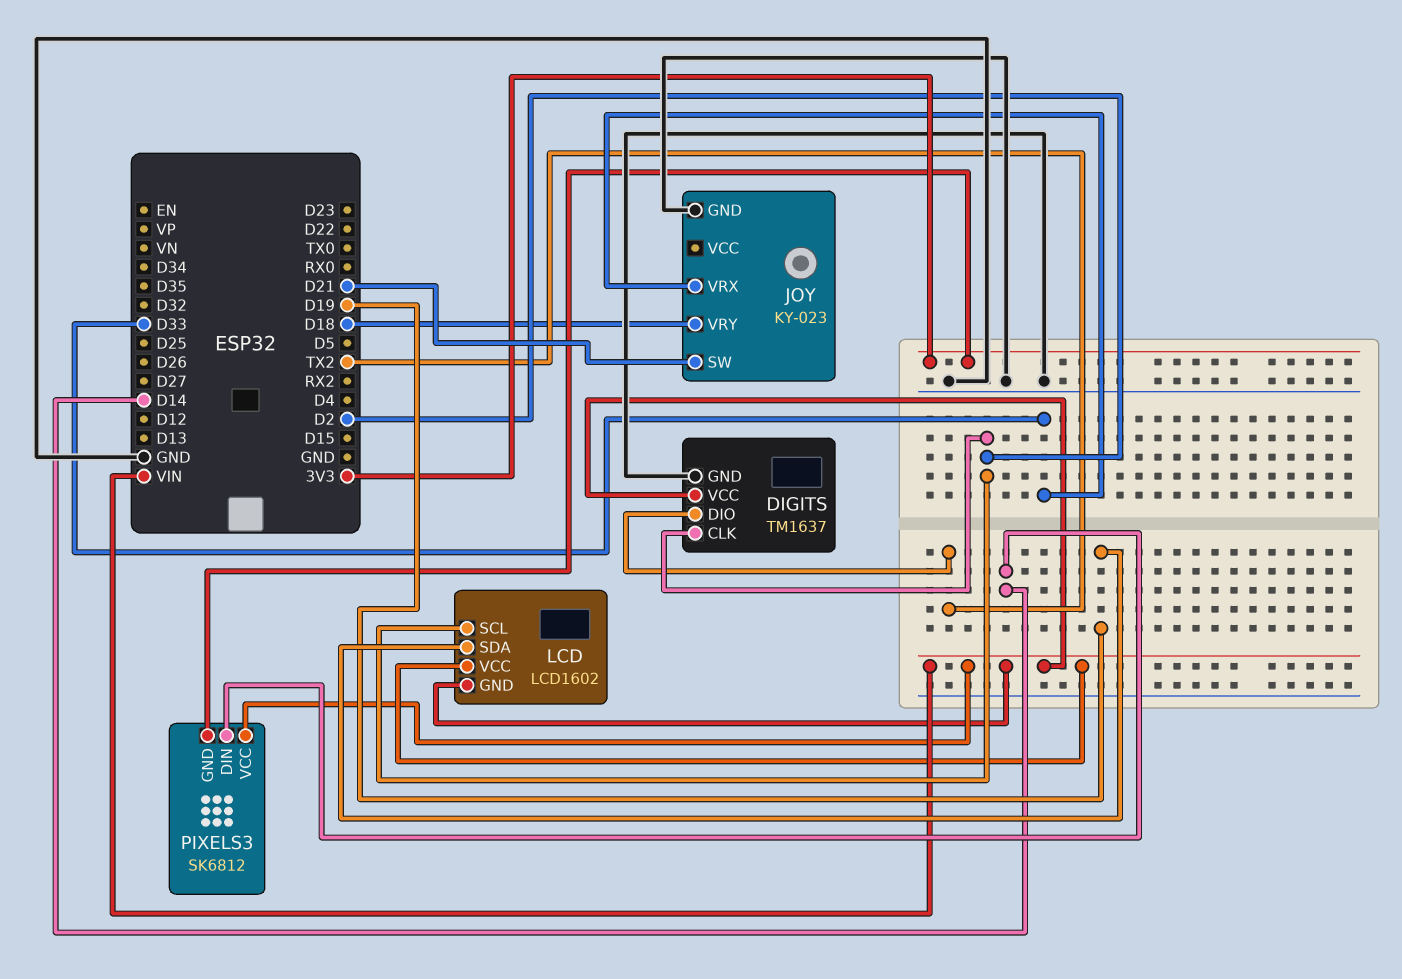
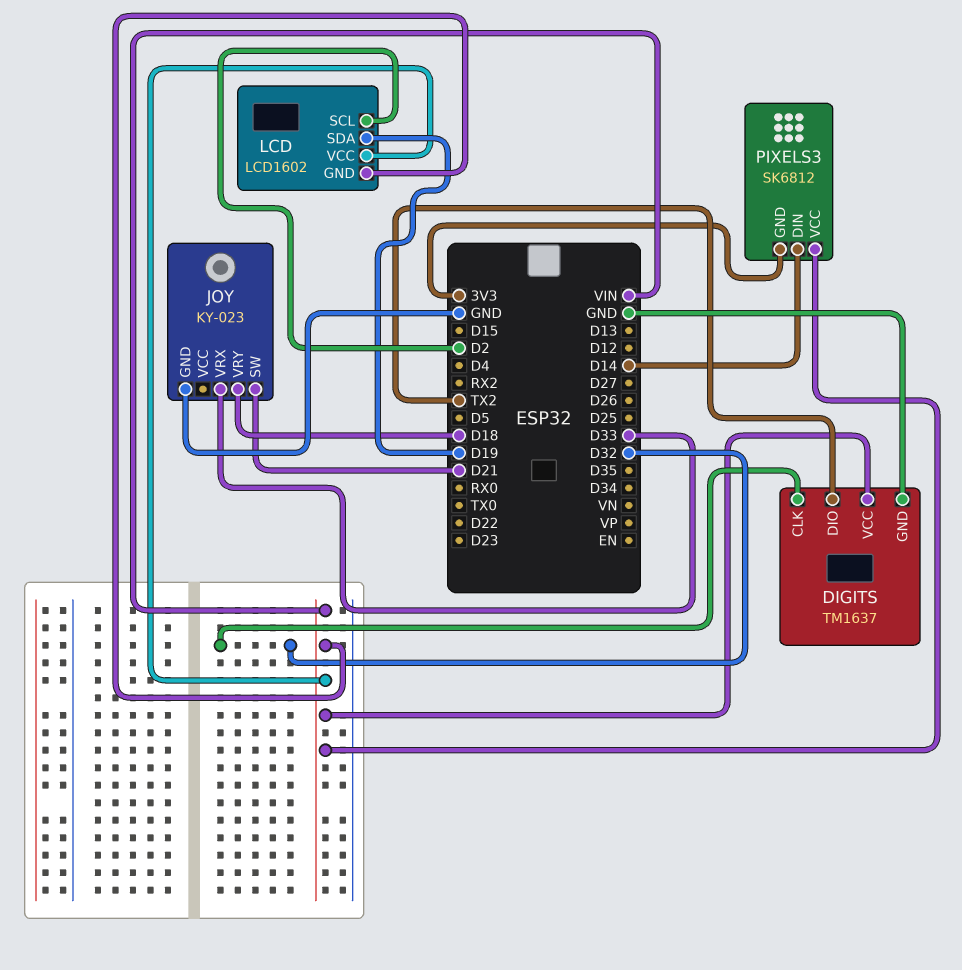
DIGITS pin CLK: D2 -> D32

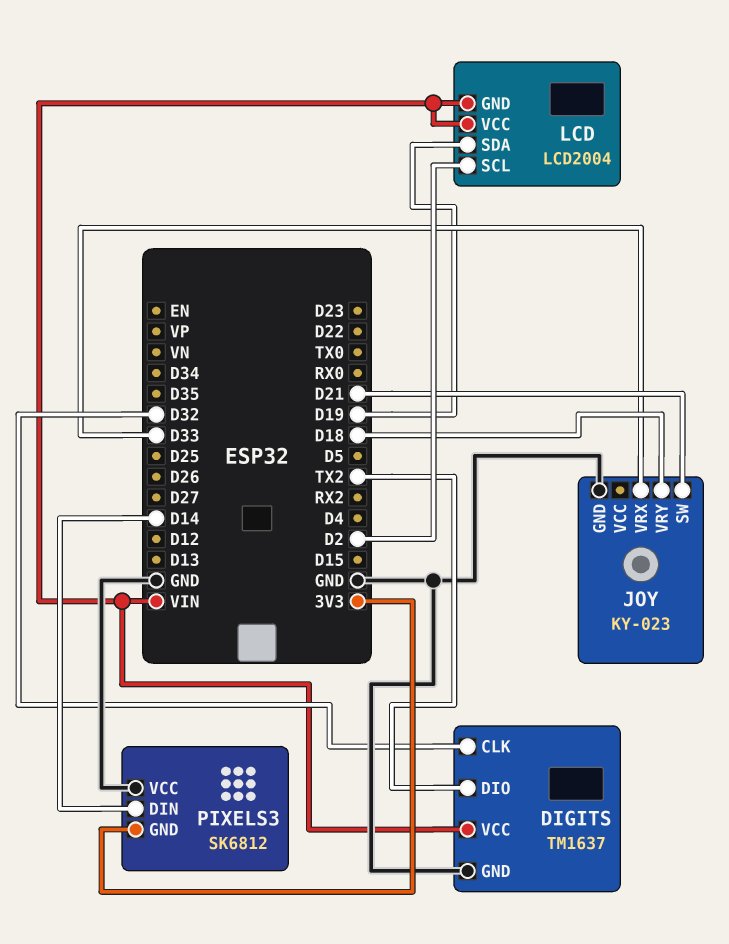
LCD: LCD1602 -> LCD2004
PIXELS3 pin VCC: VIN -> GND

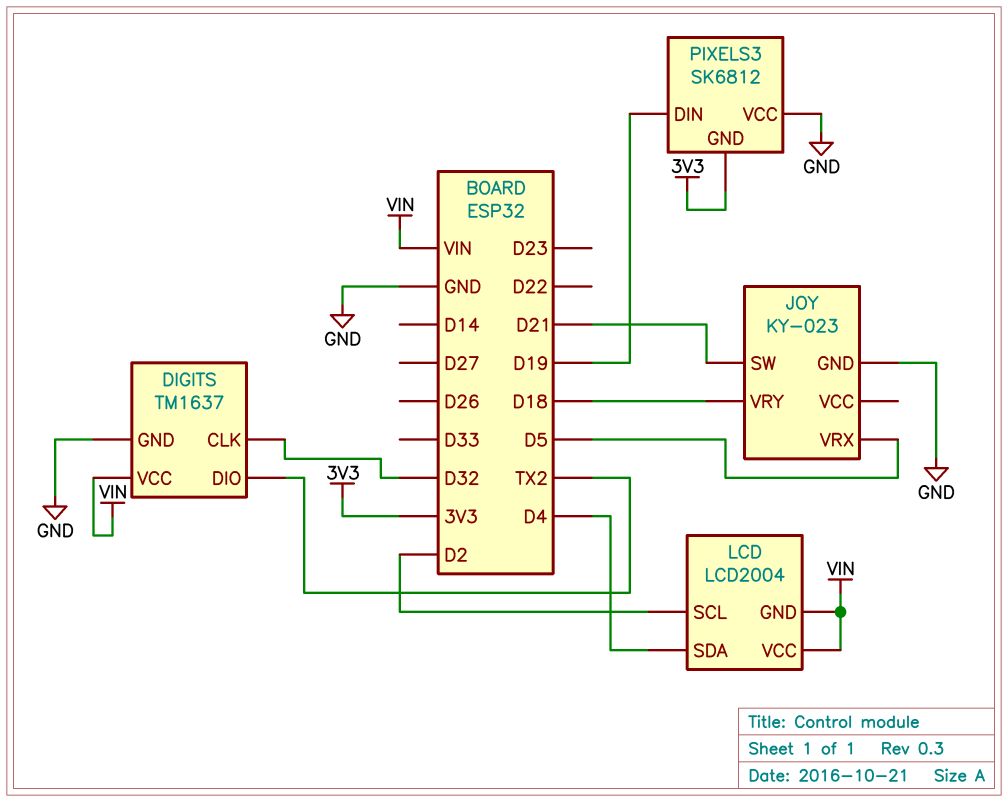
JOY pin VRX: D33 -> D5
LCD pin SDA: D19 -> D4
PIXELS3 pin DIN: D14 -> D19

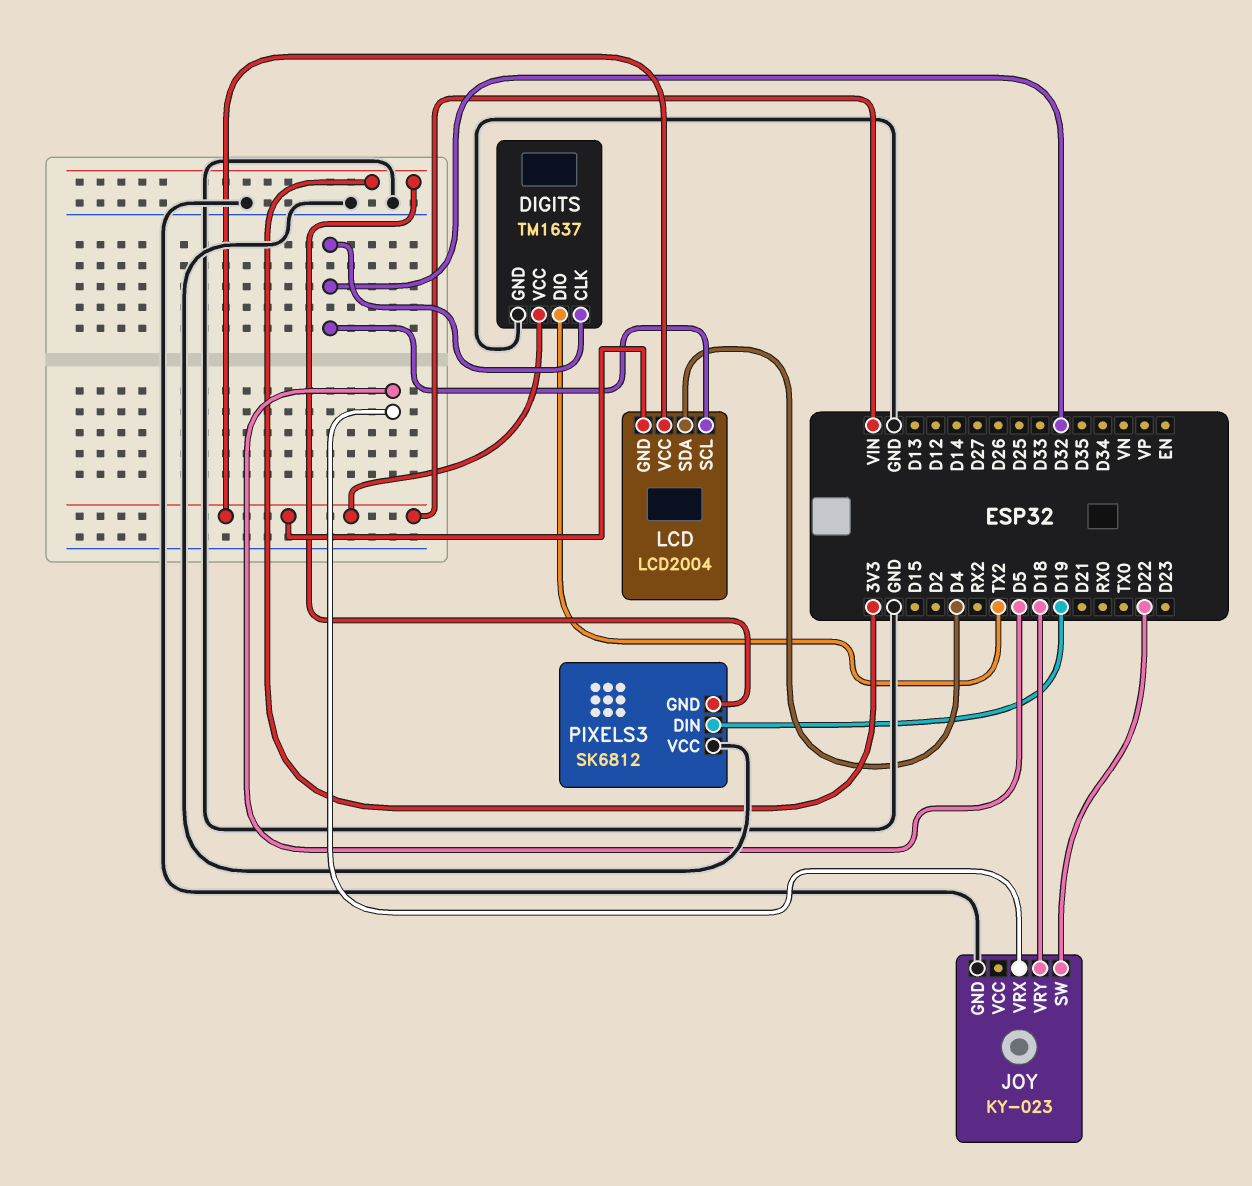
JOY pin SW: D21 -> D22
LCD pin SCL: D2 -> D32

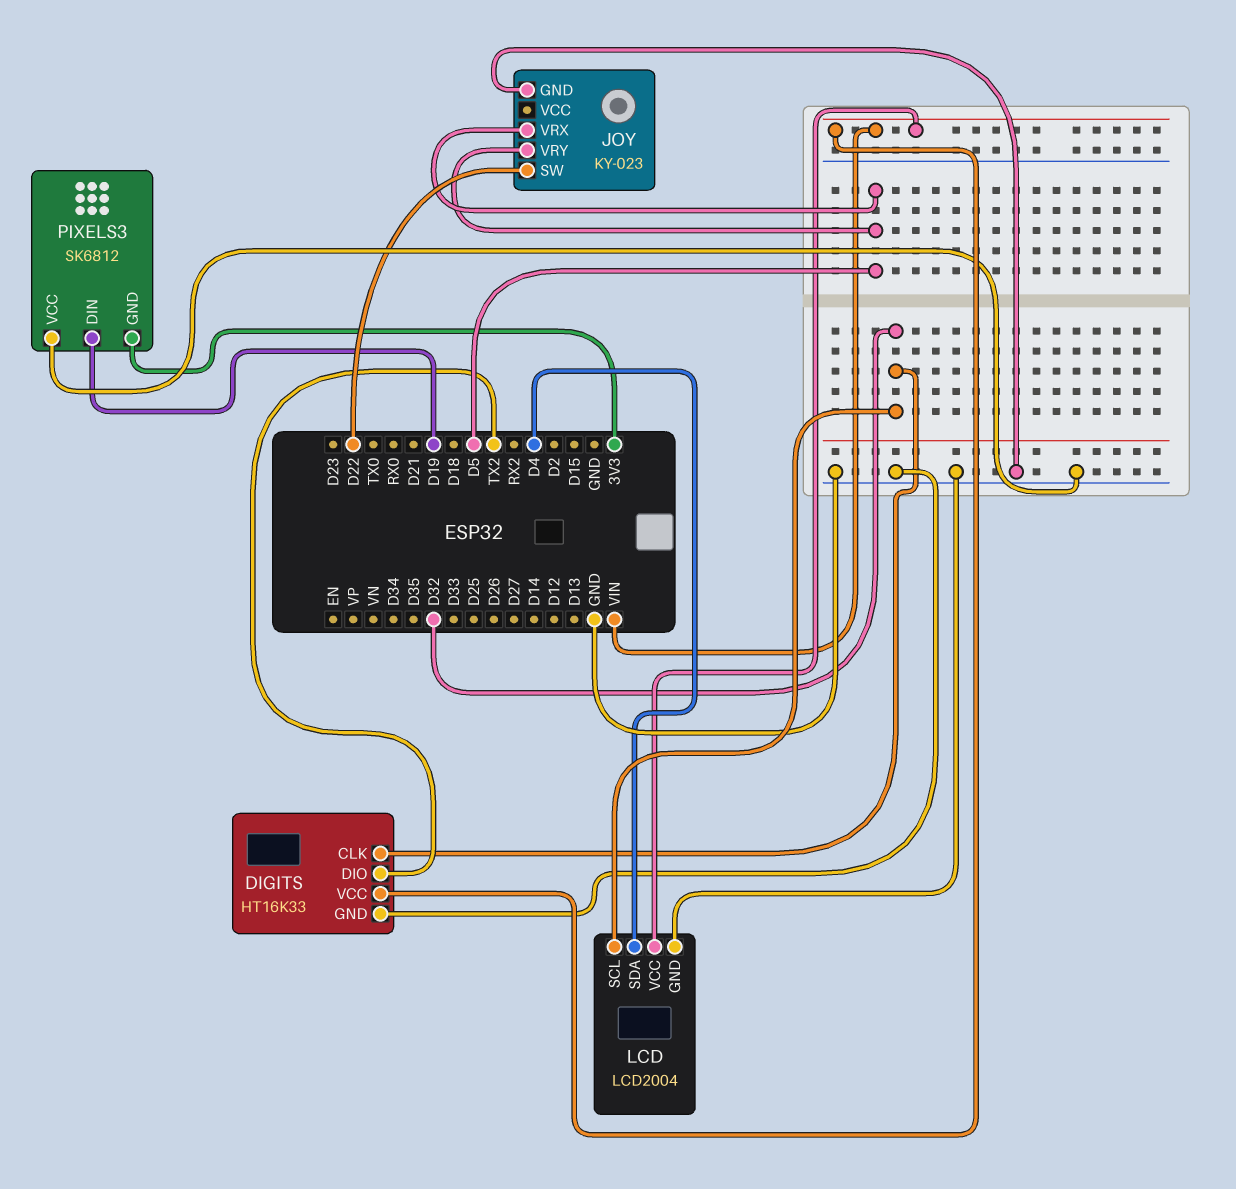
DIGITS: TM1637 -> HT16K33
JOY pin VRY: D18 -> D5
LCD pin GND: VIN -> GND

